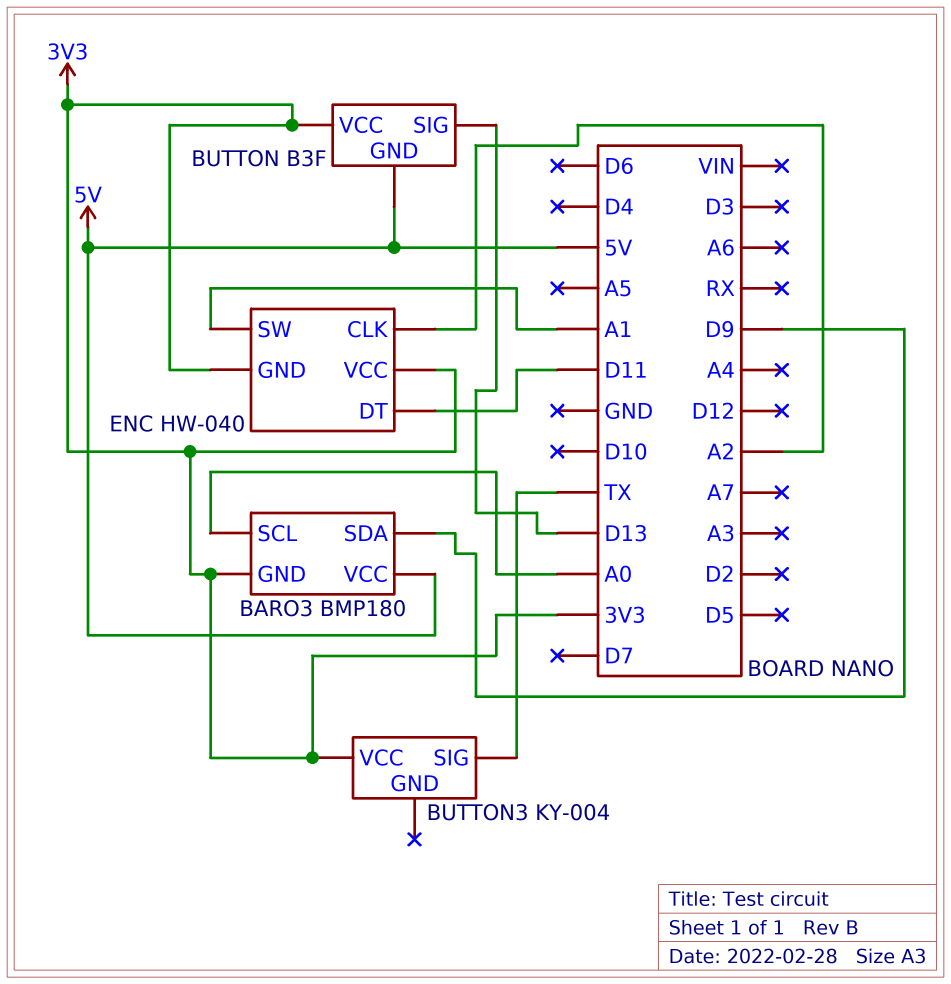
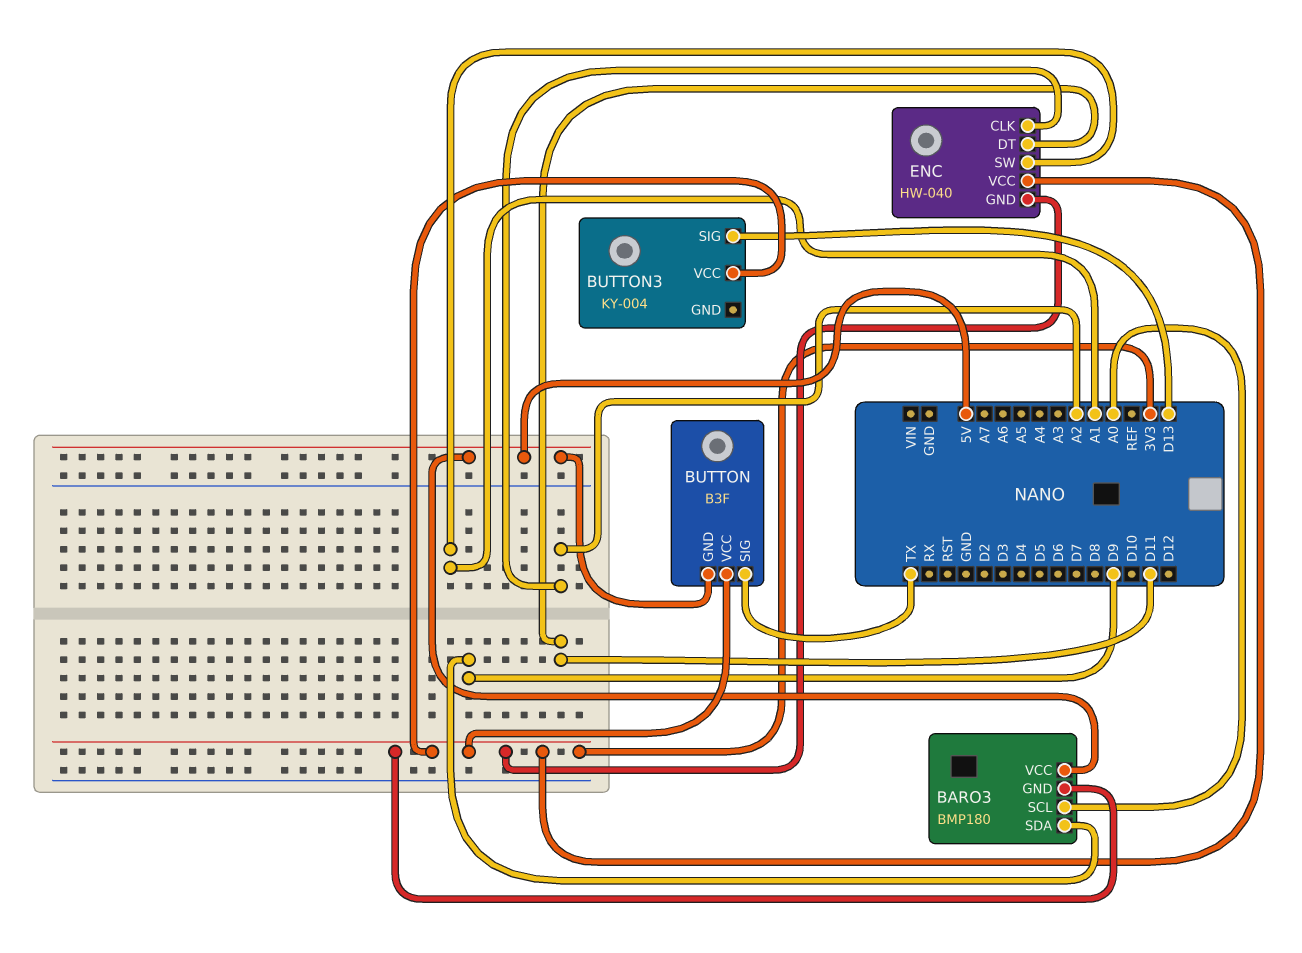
BUTTON pin SIG: D13 -> TX
BUTTON3 pin SIG: TX -> D13

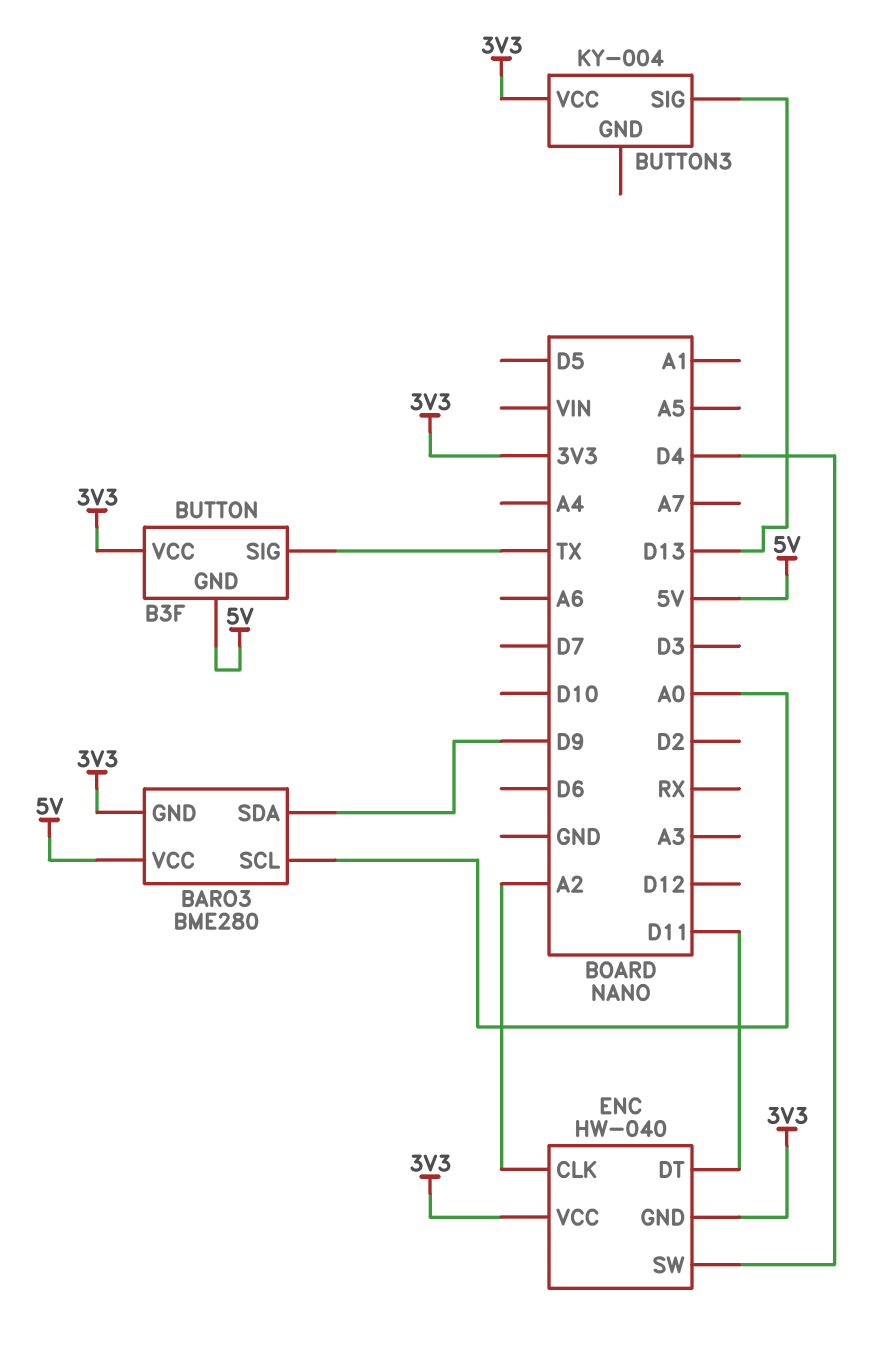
BARO3: BMP180 -> BME280
ENC pin SW: A1 -> D4

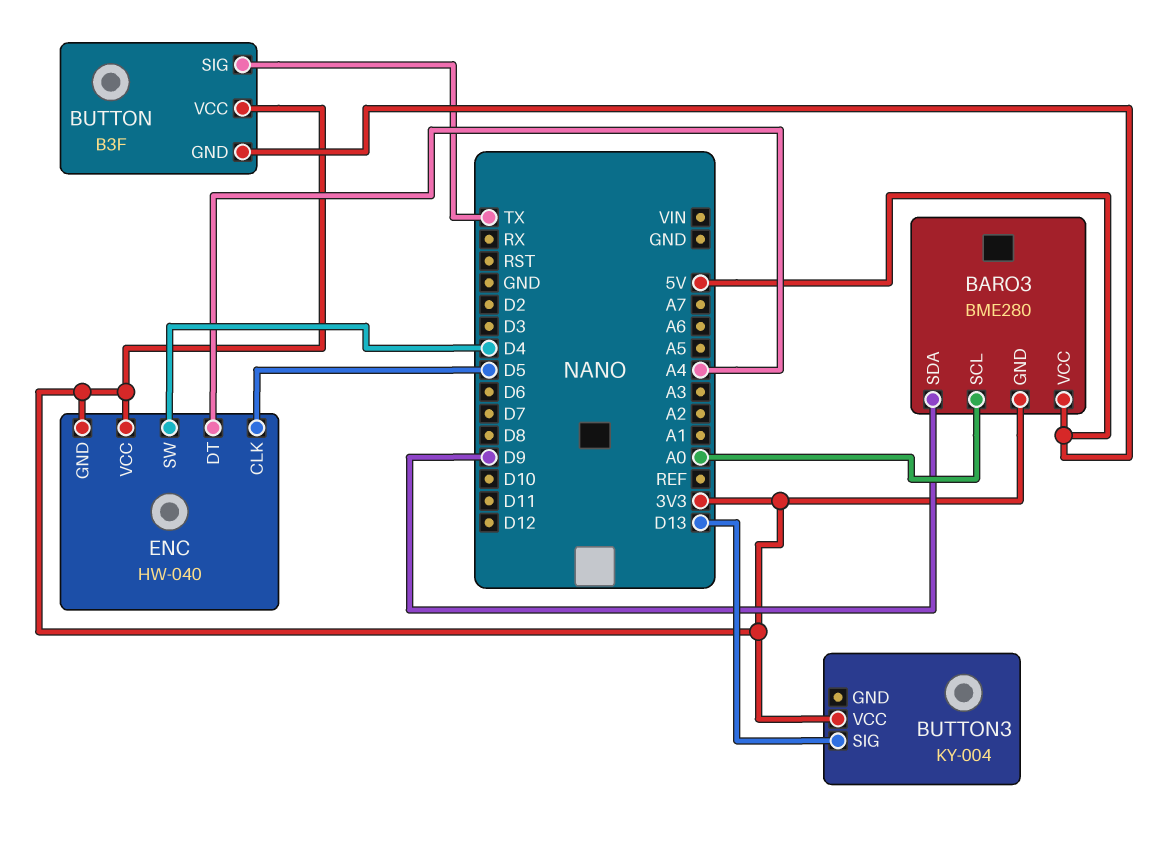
ENC pin CLK: A2 -> D5
ENC pin DT: D11 -> A4

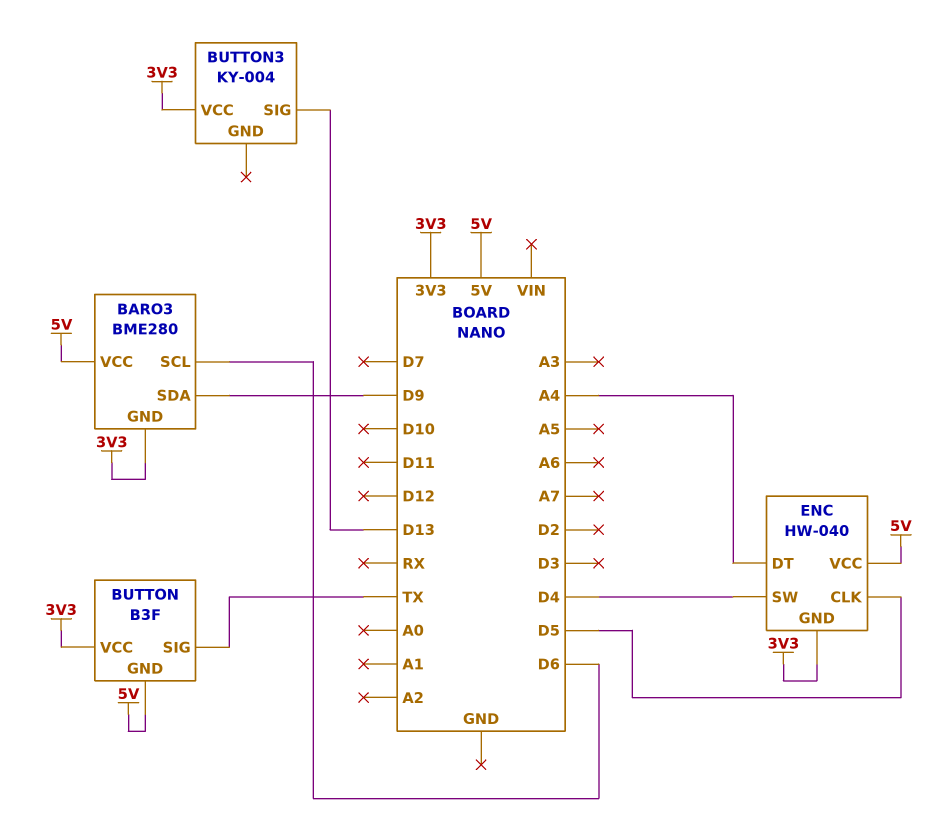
BARO3 pin SCL: A0 -> D6
ENC pin VCC: 3V3 -> 5V

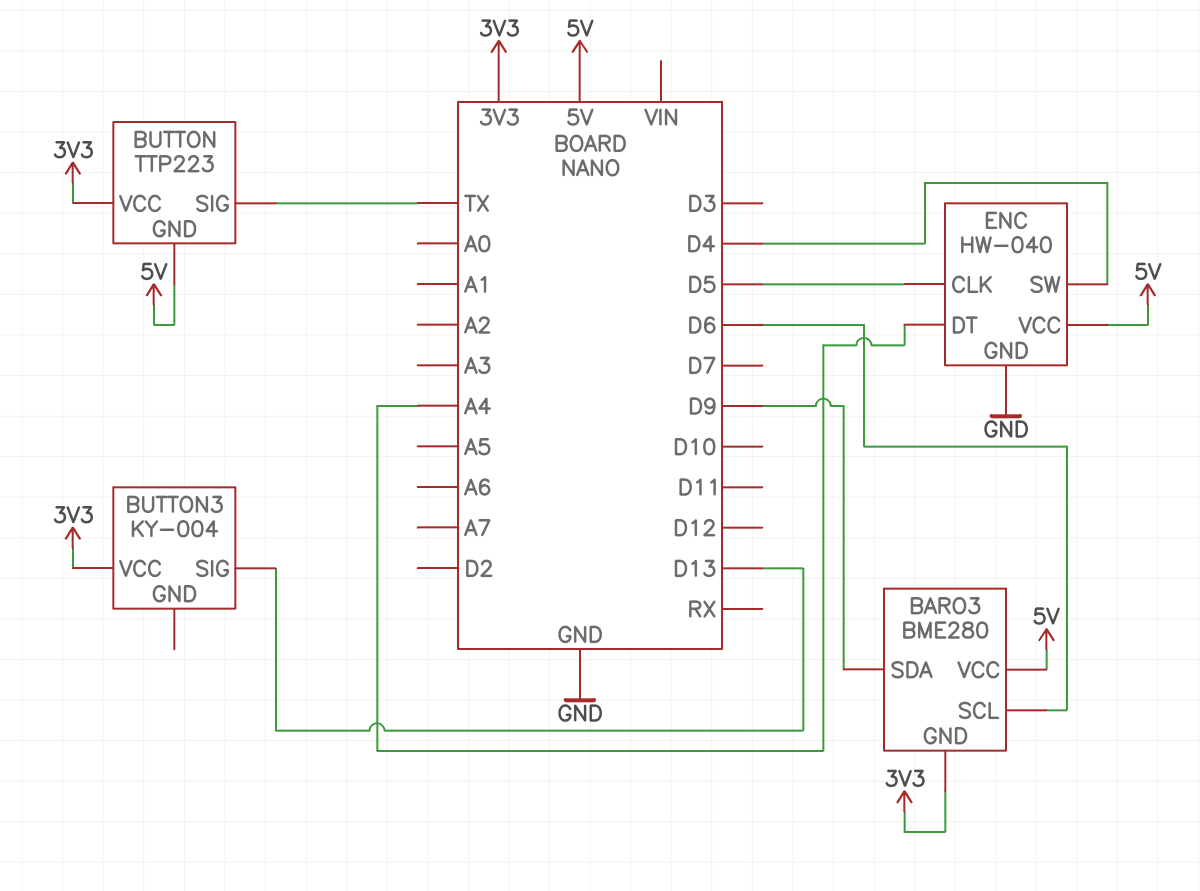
BUTTON: B3F -> TTP223
ENC pin GND: 3V3 -> GND

